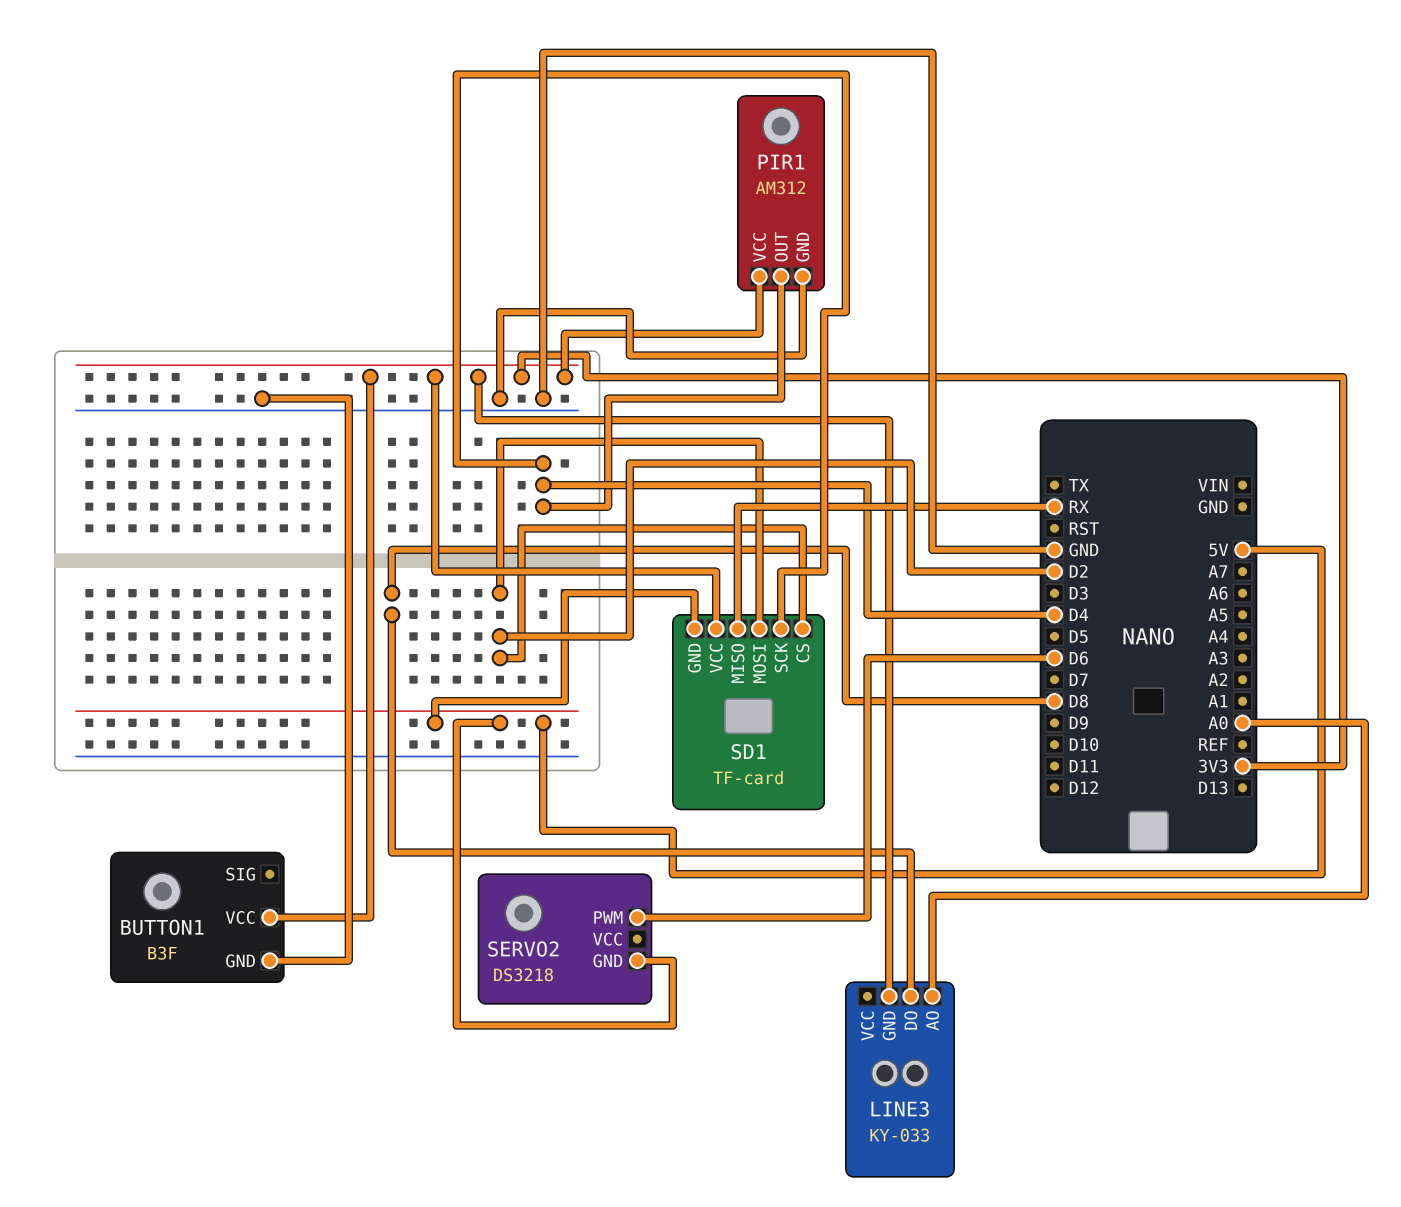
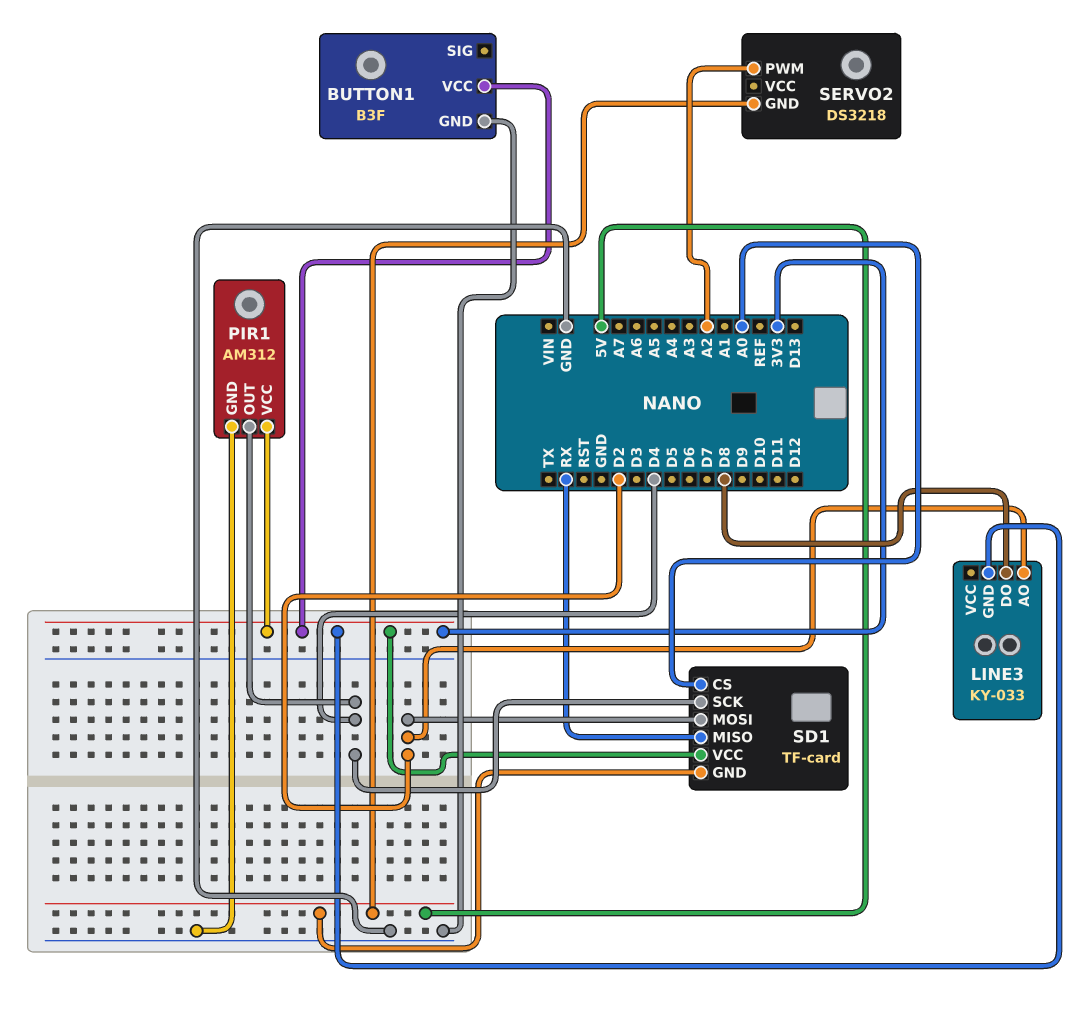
LINE3 pin AO: A0 -> D2
SD1 pin CS: D2 -> A0
SERVO2 pin PWM: D6 -> A2

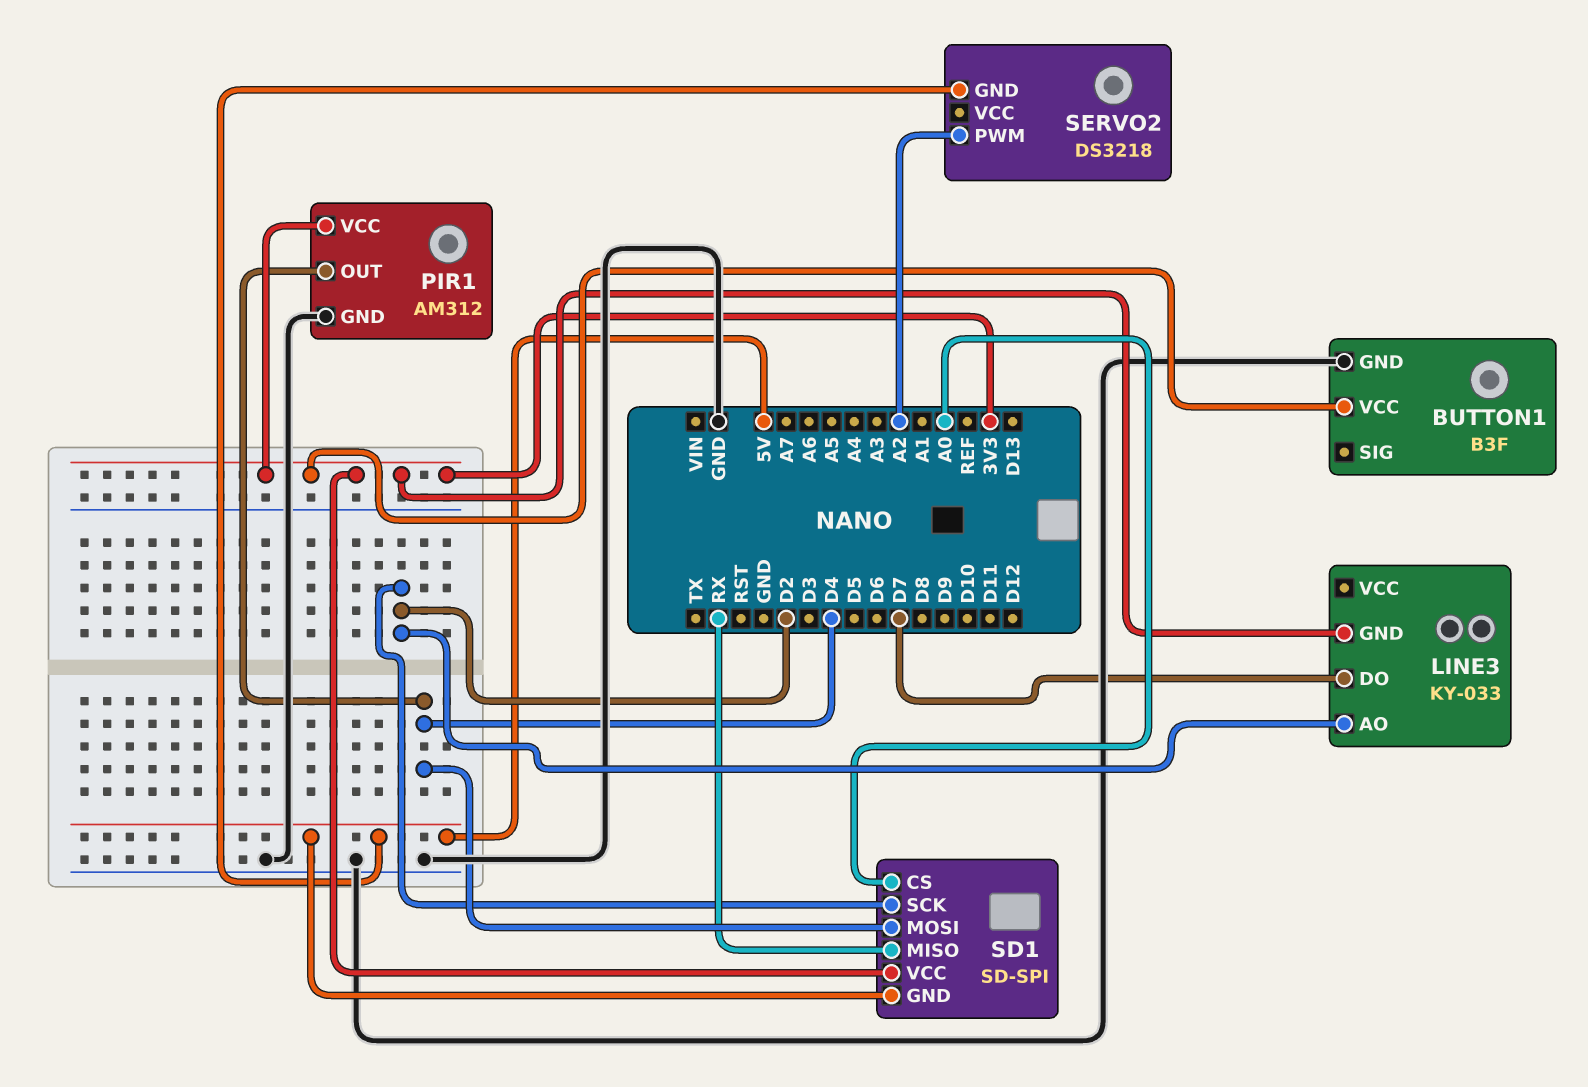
LINE3 pin DO: D8 -> D7
SD1: TF-card -> SD-SPI
SD1 pin MOSI: D2 -> D4
SD1 pin SCK: D4 -> D2

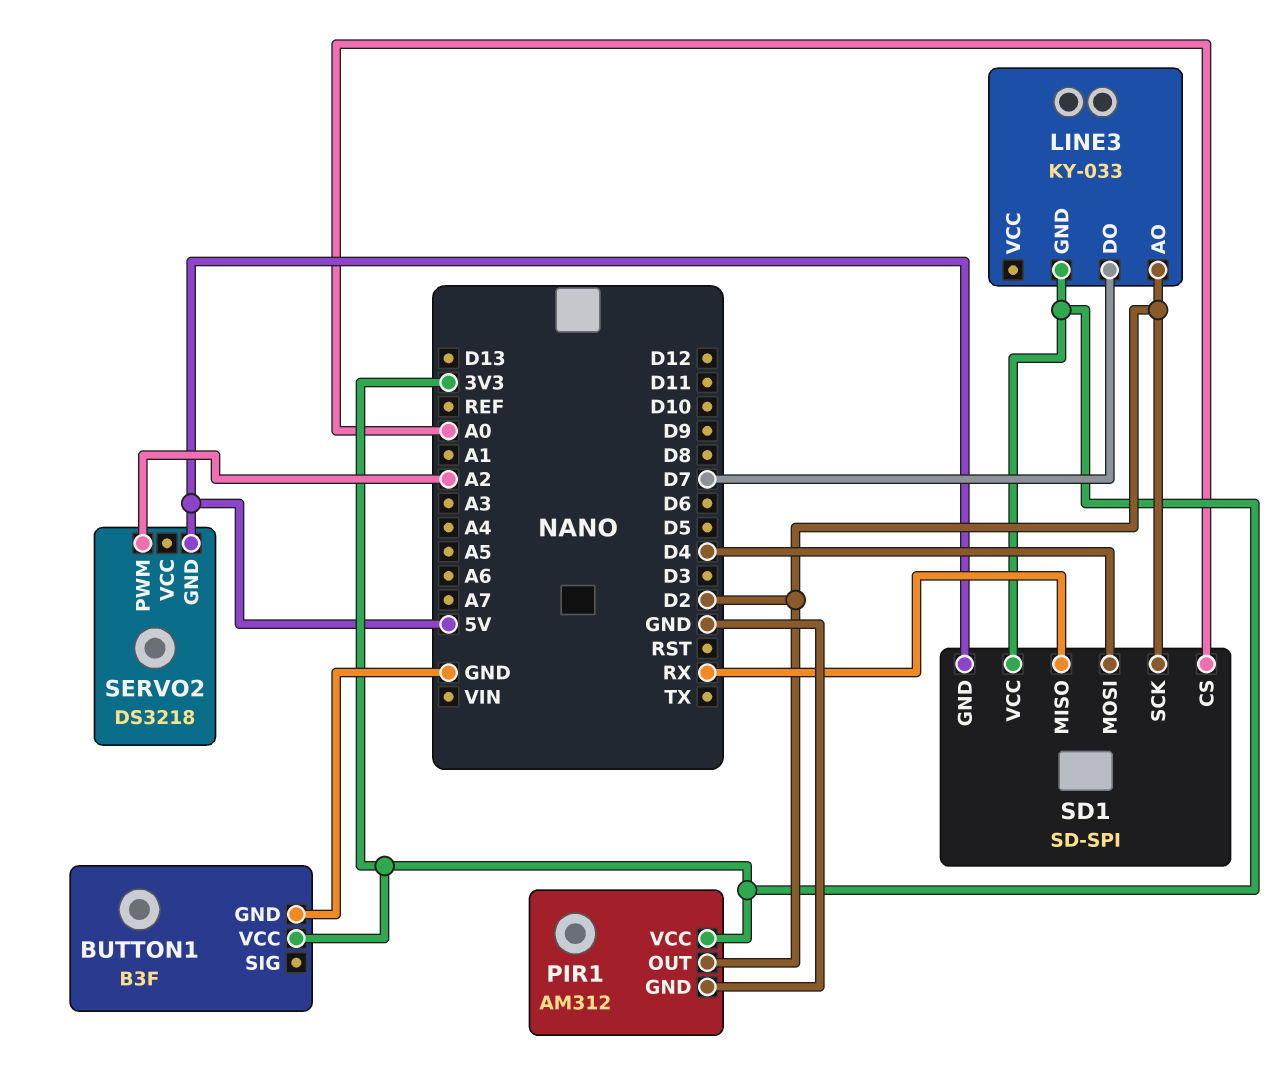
PIR1 pin OUT: D4 -> D2

